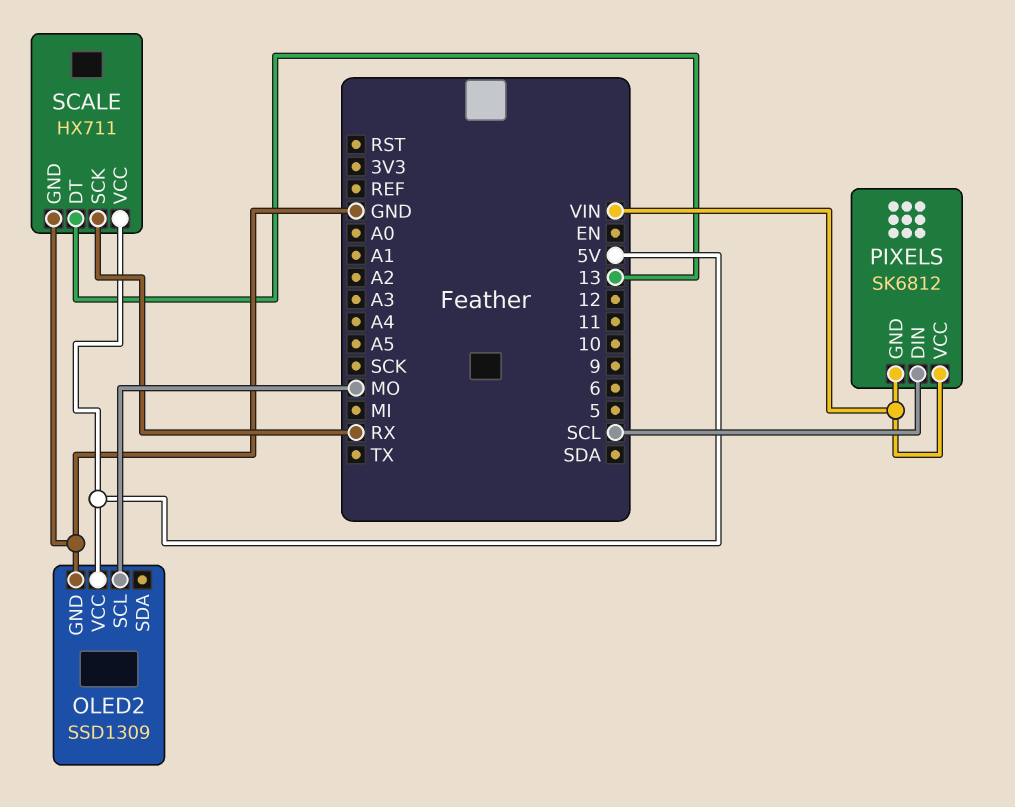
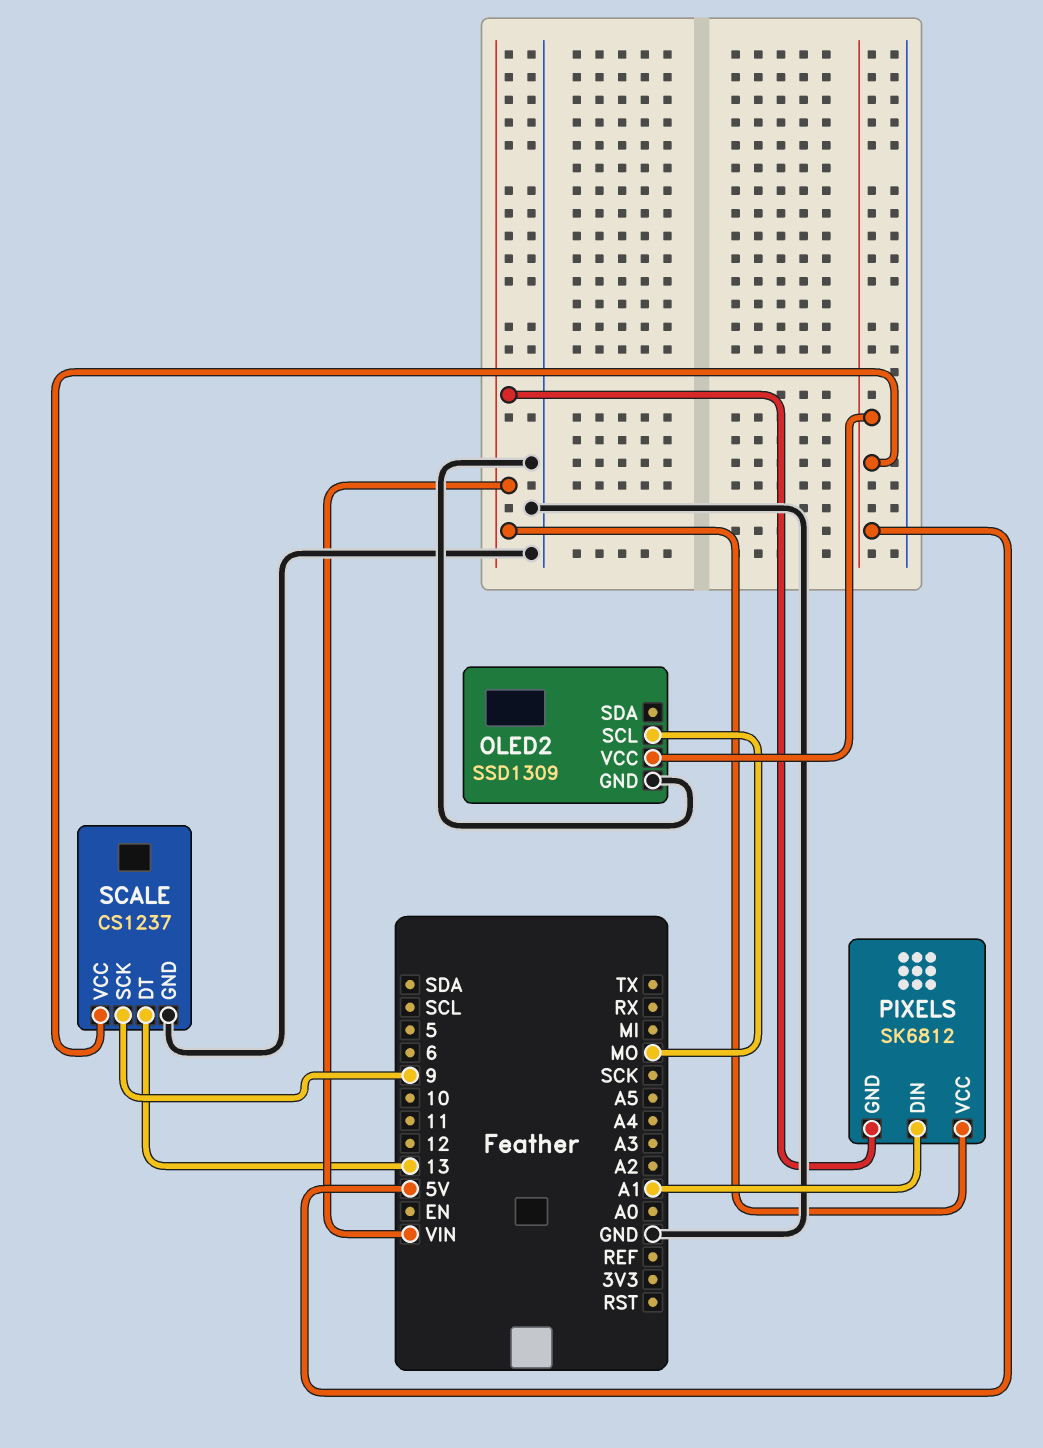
PIXELS pin DIN: SCL -> A1
SCALE: HX711 -> CS1237
SCALE pin SCK: RX -> 9

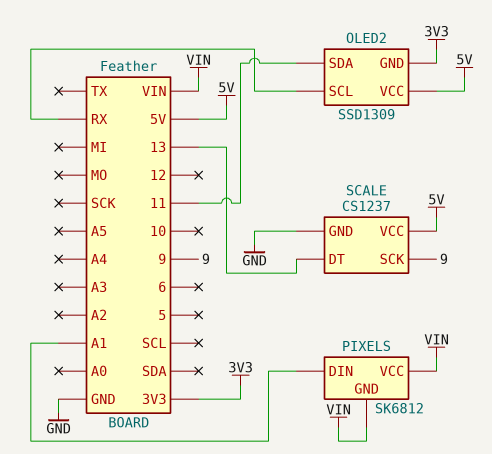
OLED2 pin GND: GND -> 3V3
OLED2 pin SCL: MO -> RX
OLED2 pin SDA: none -> 11

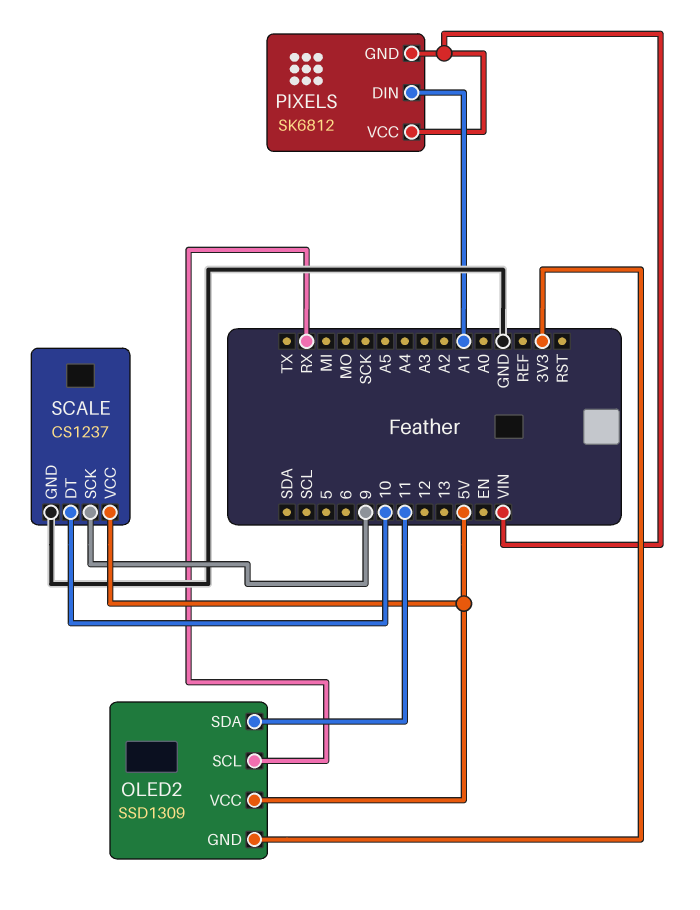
SCALE pin DT: 13 -> 10

